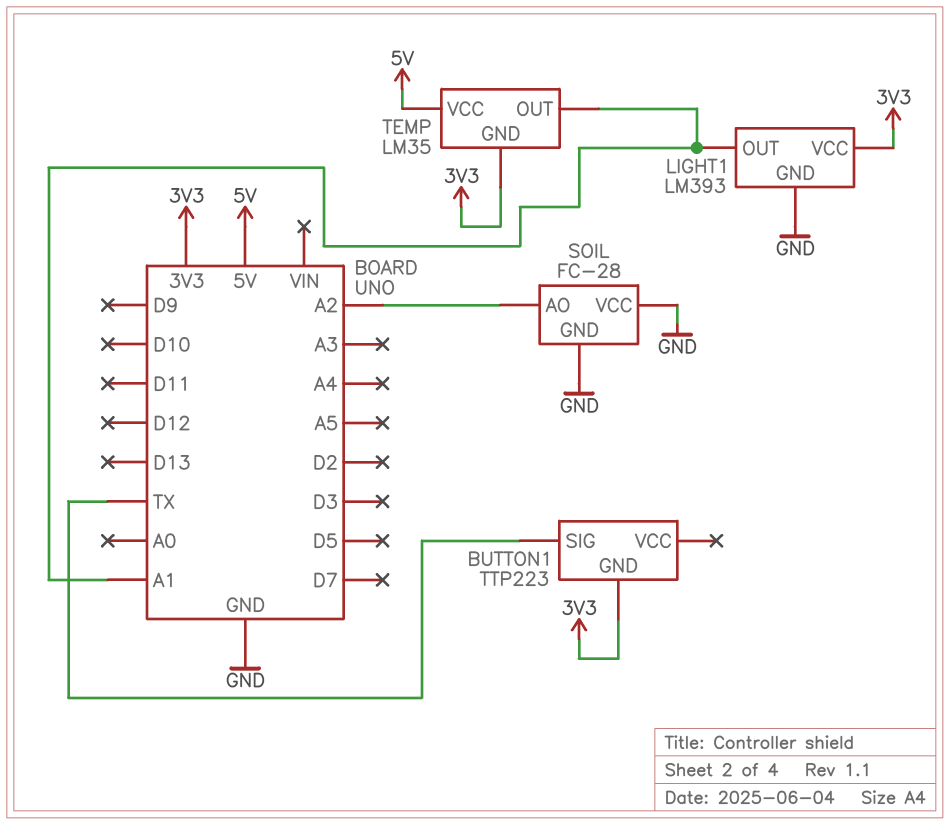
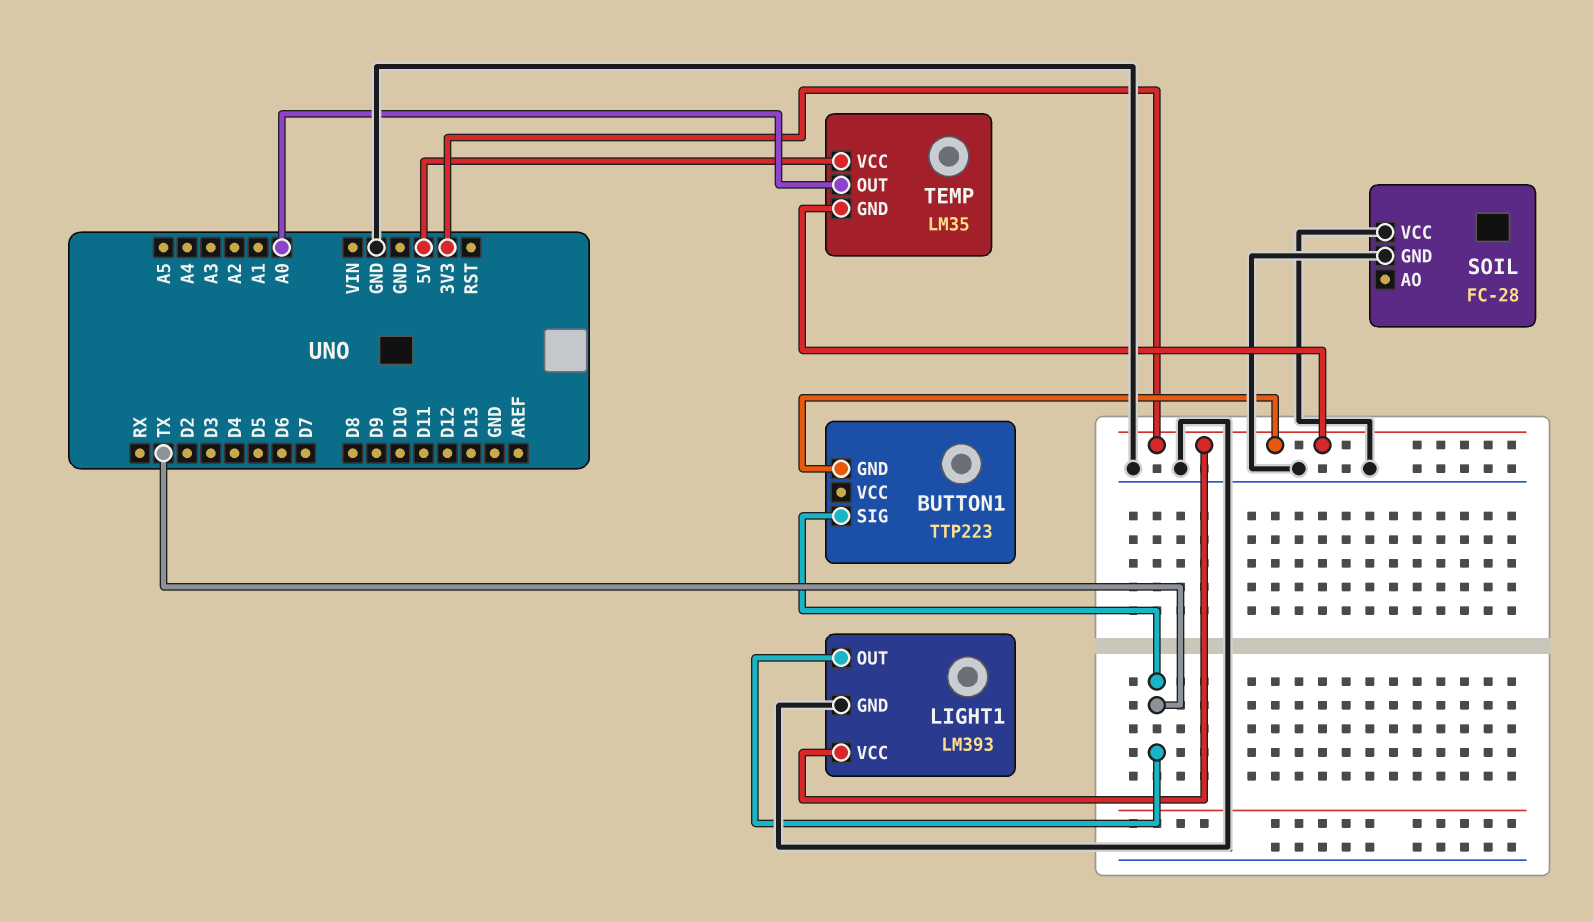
LIGHT1 pin OUT: A1 -> TX
SOIL pin AO: A2 -> none
TEMP pin OUT: A1 -> A0

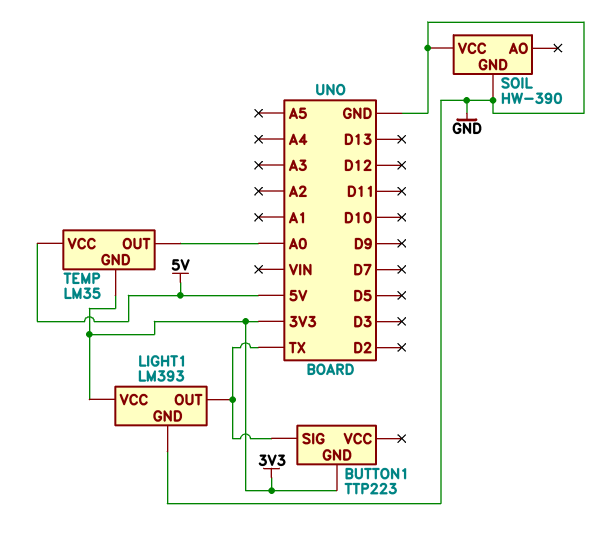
SOIL: FC-28 -> HW-390

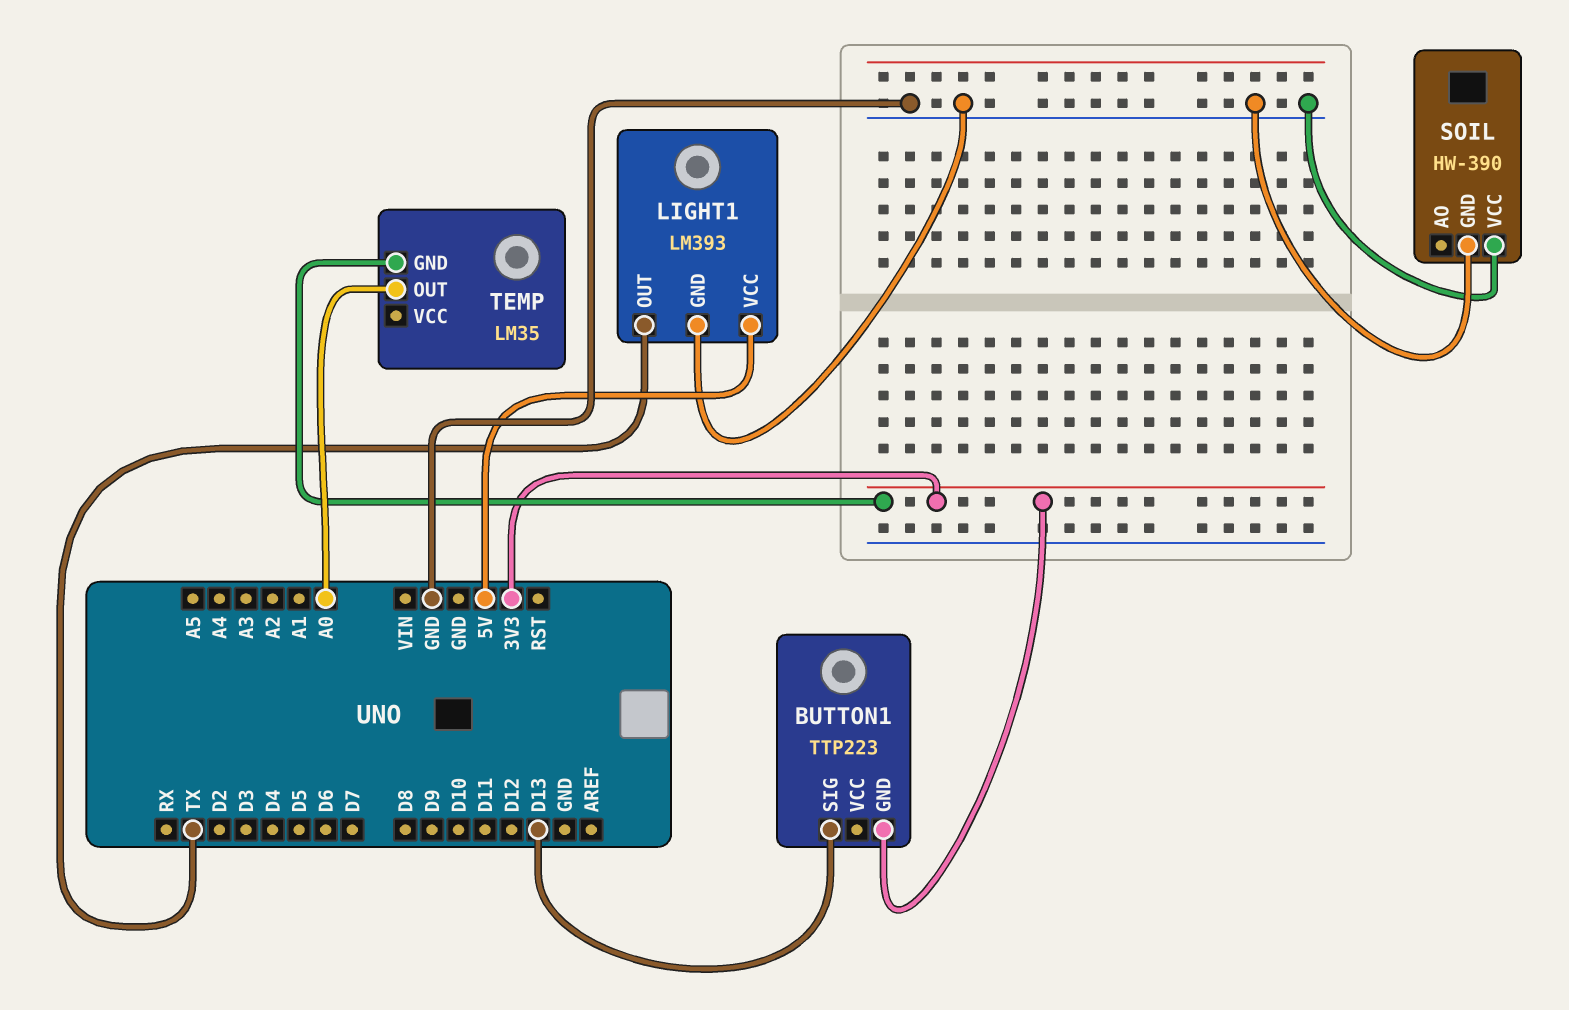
BUTTON1 pin SIG: TX -> D13
LIGHT1 pin VCC: 3V3 -> 5V
TEMP pin VCC: 5V -> none

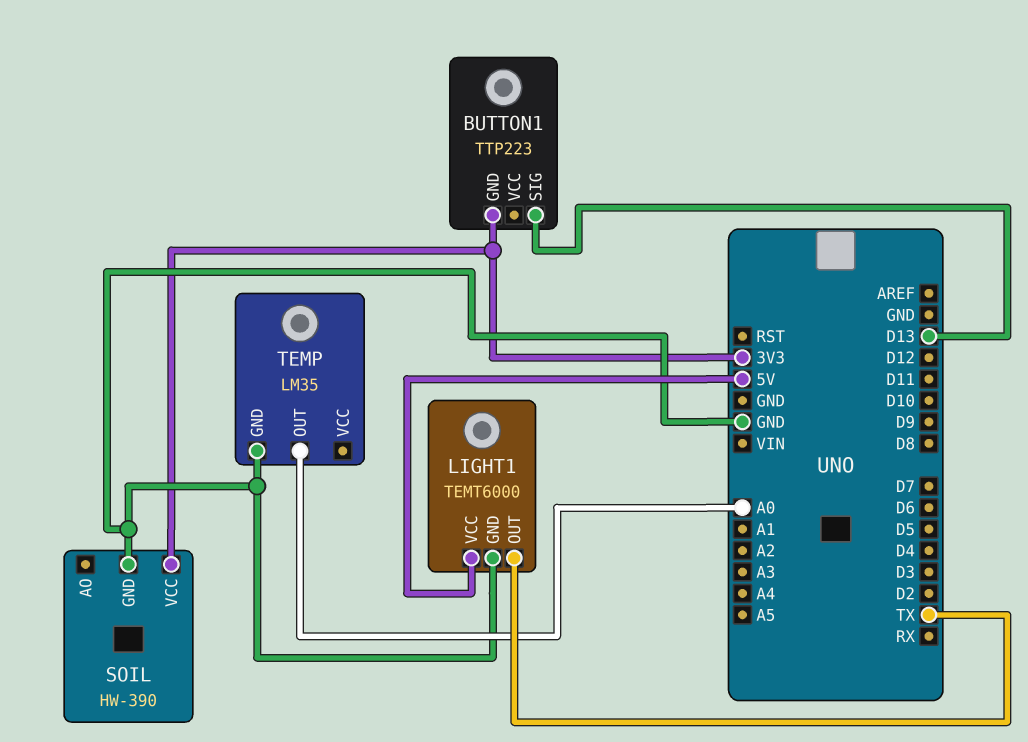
LIGHT1: LM393 -> TEMT6000
SOIL pin VCC: GND -> 3V3
TEMP pin GND: 3V3 -> GND

